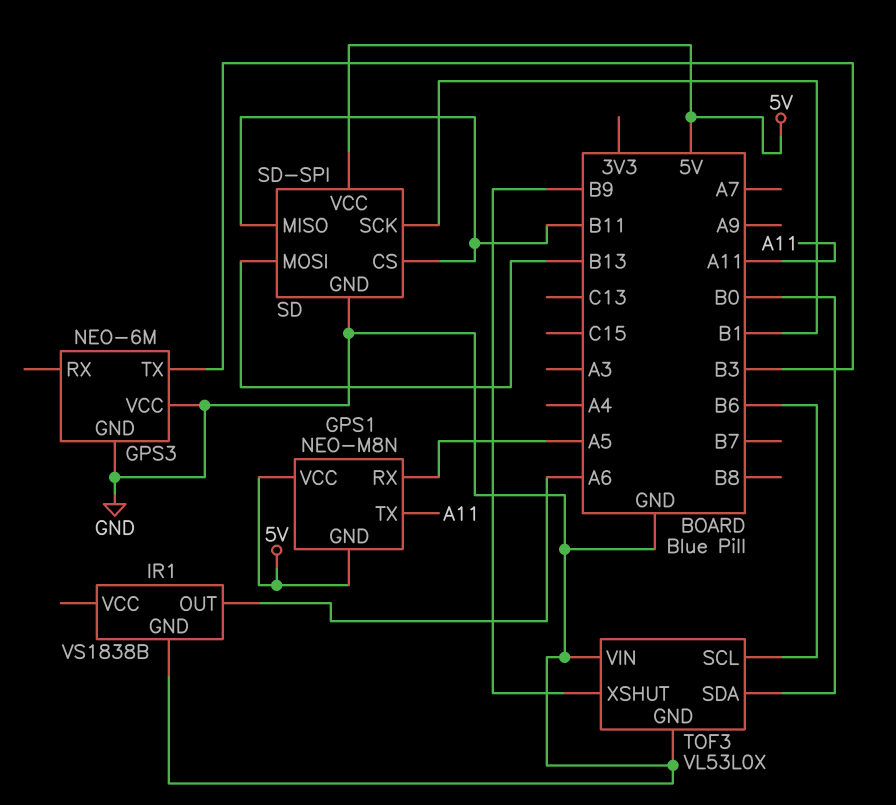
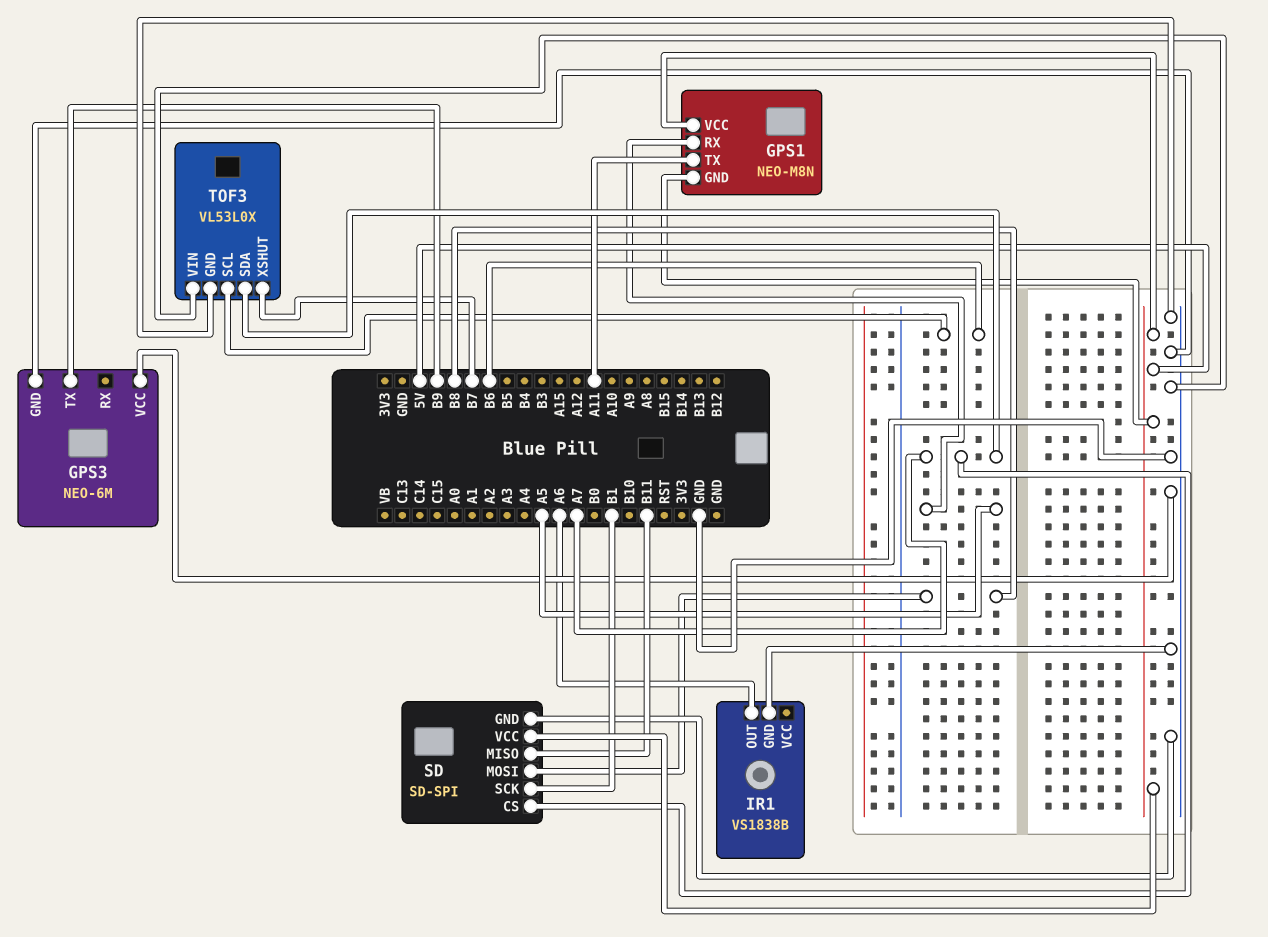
GPS3 pin TX: B3 -> B9
SD pin CS: B11 -> A7
SD pin MOSI: B13 -> B8
TOF3 pin SDA: B0 -> A7
TOF3 pin XSHUT: B9 -> B7

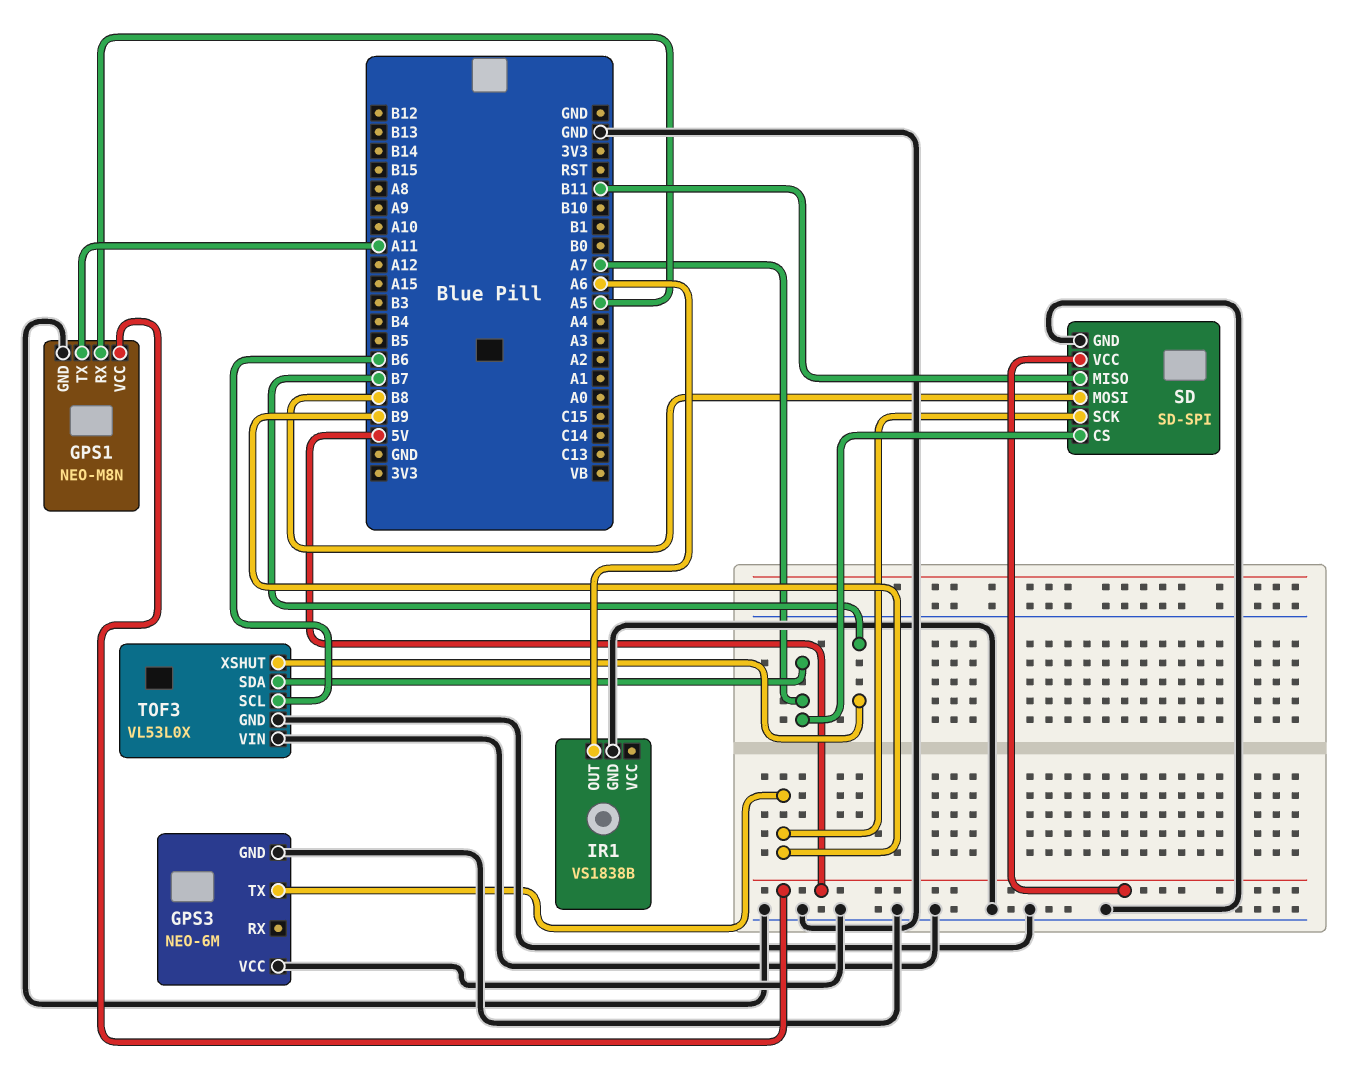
GPS1 pin GND: 5V -> GND
SD pin SCK: B1 -> B9

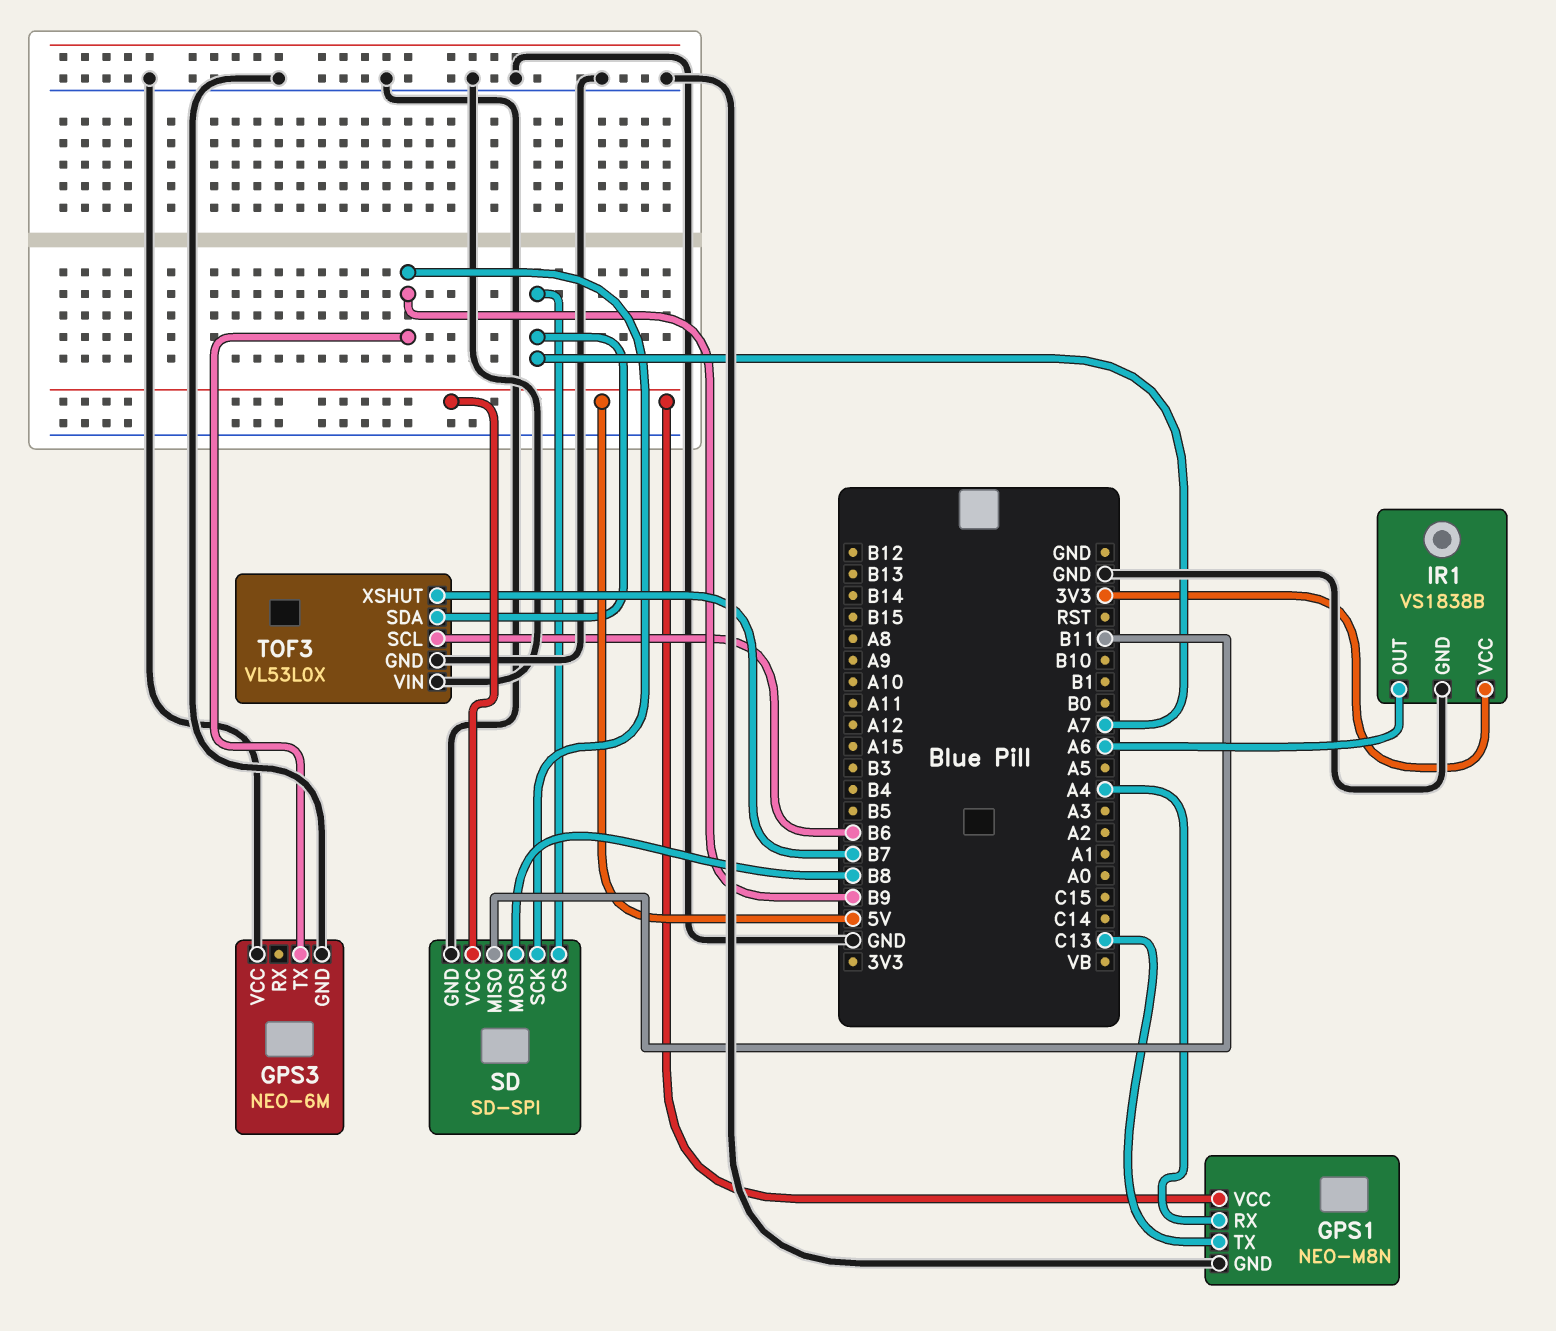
GPS1 pin RX: A5 -> A4
GPS1 pin TX: A11 -> C13
IR1 pin VCC: none -> 3V3

